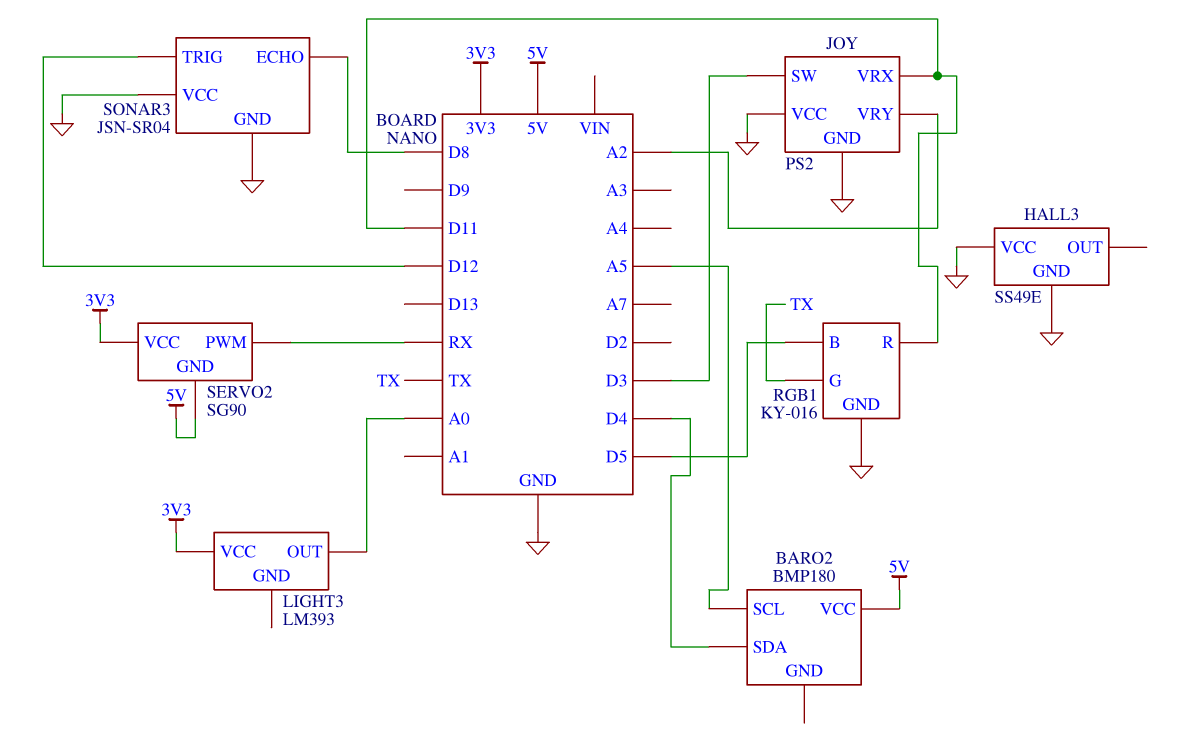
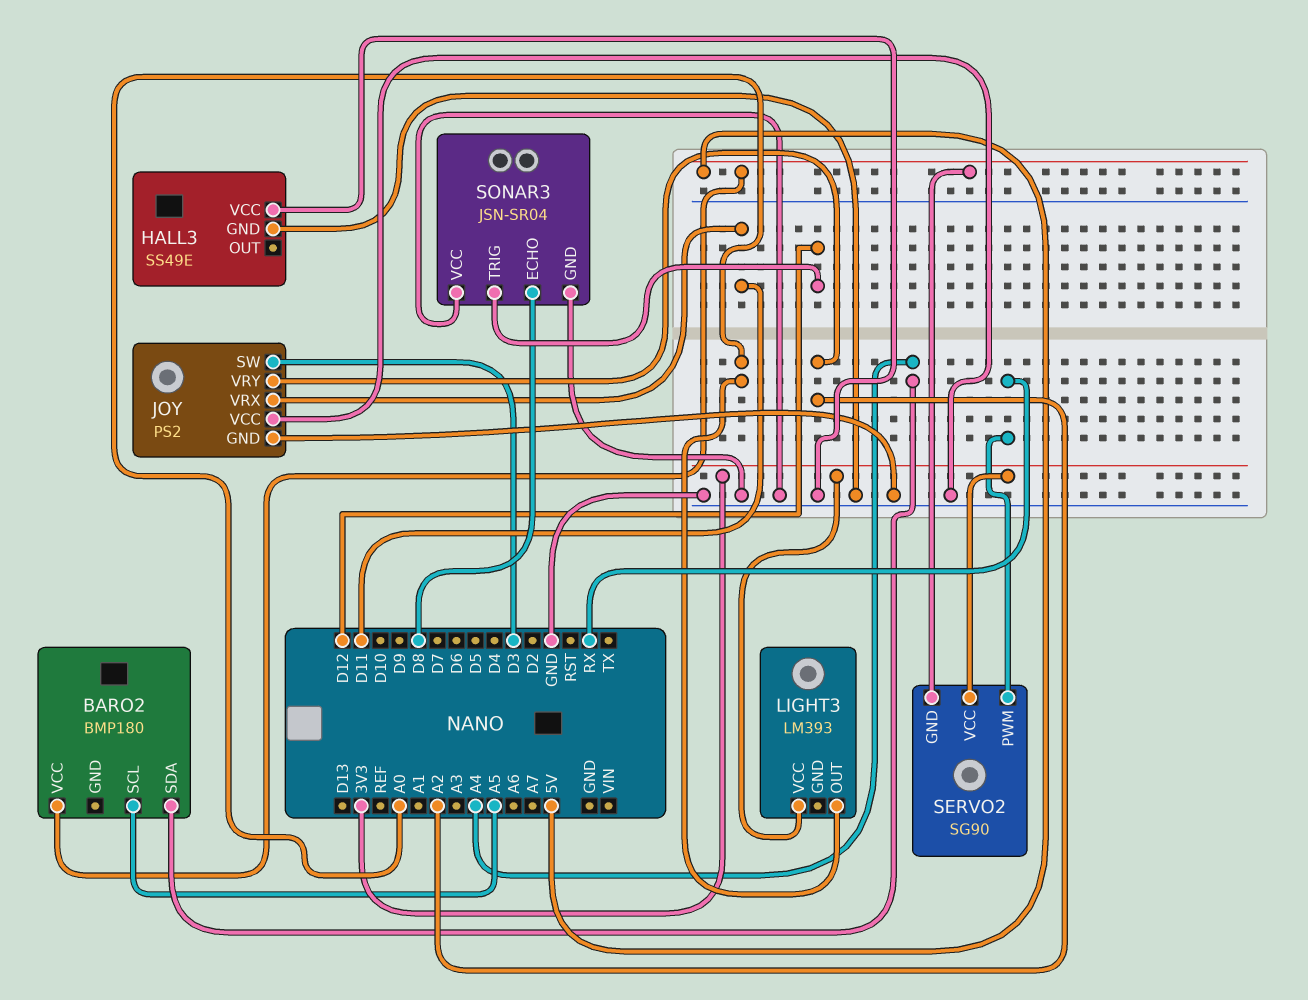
BARO2 pin SDA: D4 -> A4
RGB1: KY-016 -> none
RGB1 pin B: D5 -> none
RGB1 pin G: TX -> none
RGB1 pin GND: GND -> none
RGB1 pin R: D11 -> none

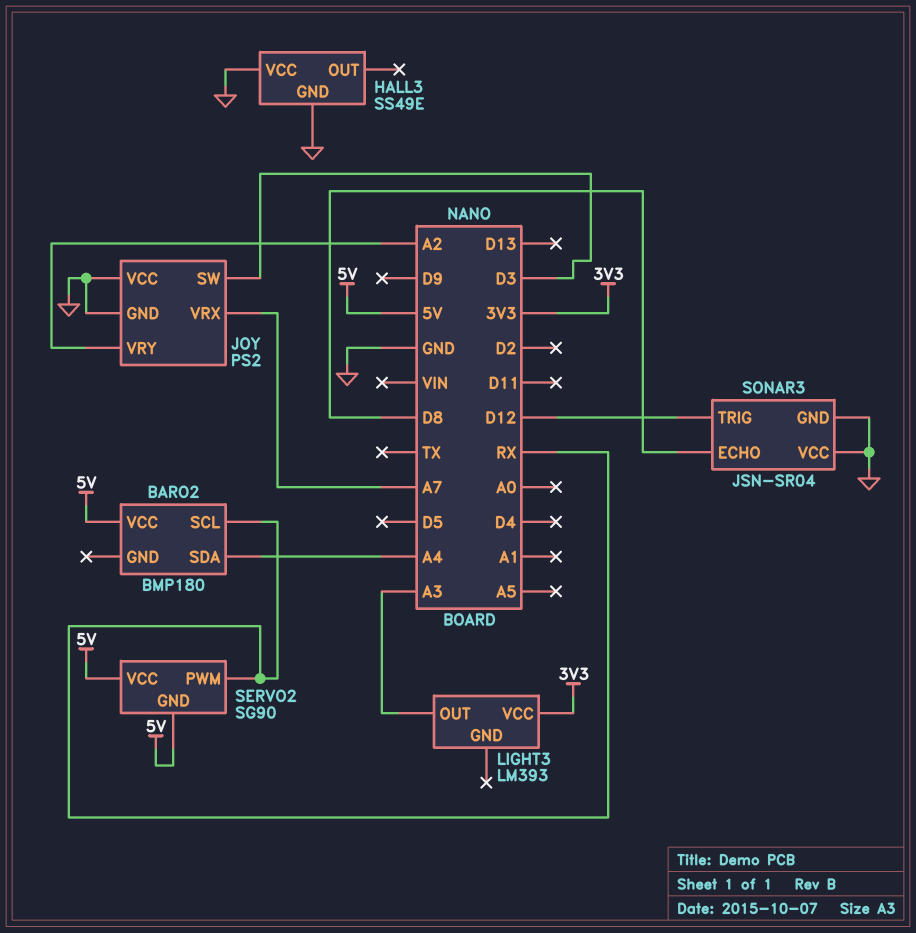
BARO2 pin SCL: A5 -> RX
JOY pin VRX: D11 -> A7
LIGHT3 pin OUT: A0 -> A3
SERVO2 pin VCC: 3V3 -> 5V

